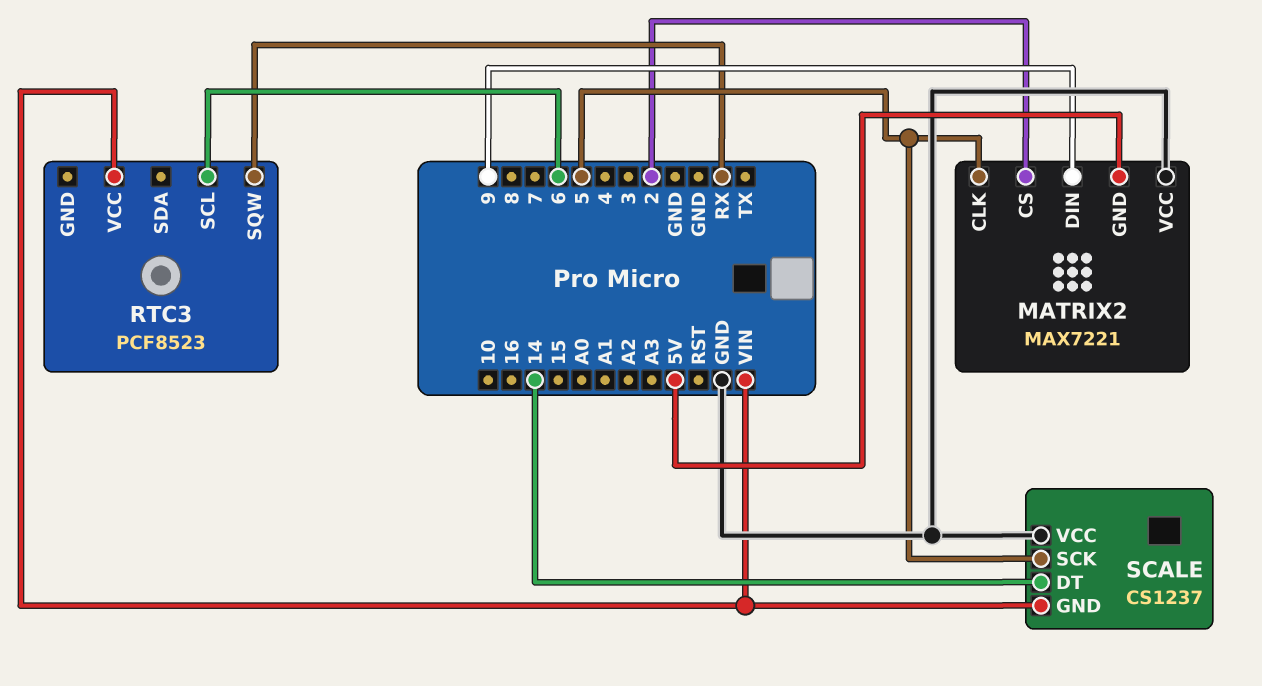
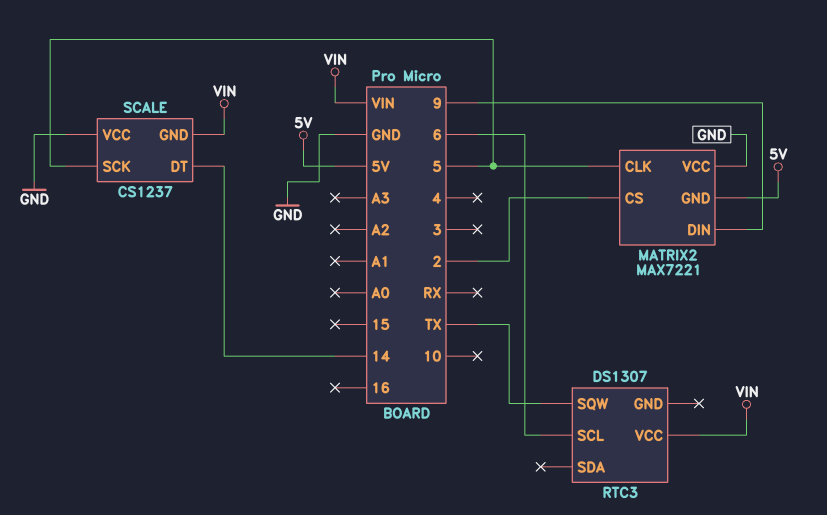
RTC3: PCF8523 -> DS1307
RTC3 pin SQW: RX -> TX

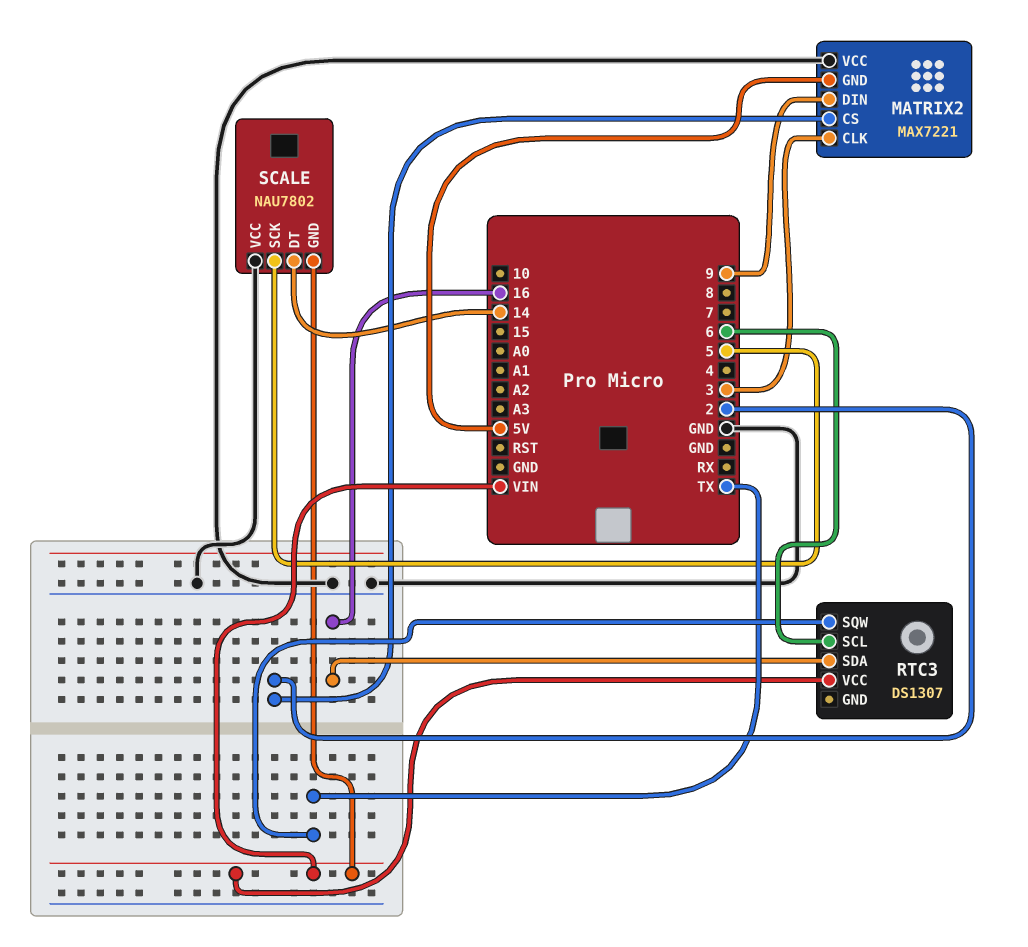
MATRIX2 pin CLK: 5 -> 3
RTC3 pin SDA: none -> 16
SCALE: CS1237 -> NAU7802

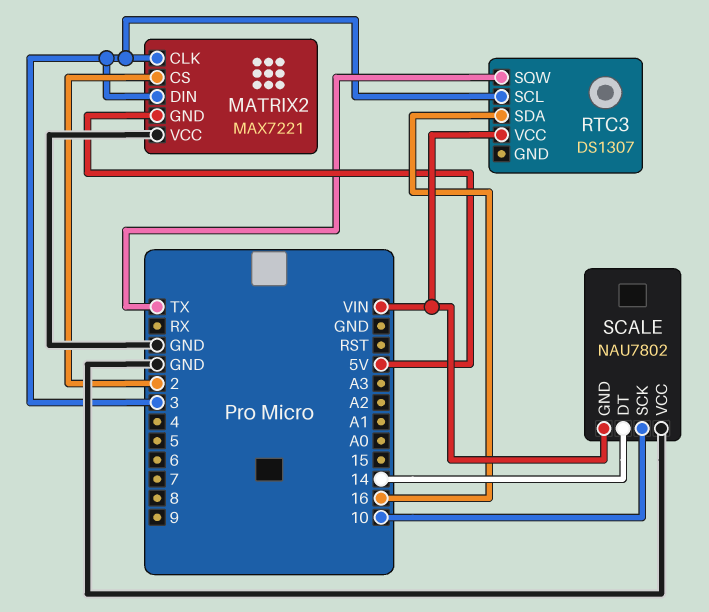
MATRIX2 pin DIN: 9 -> 3
RTC3 pin SCL: 6 -> 3
SCALE pin SCK: 5 -> 10

